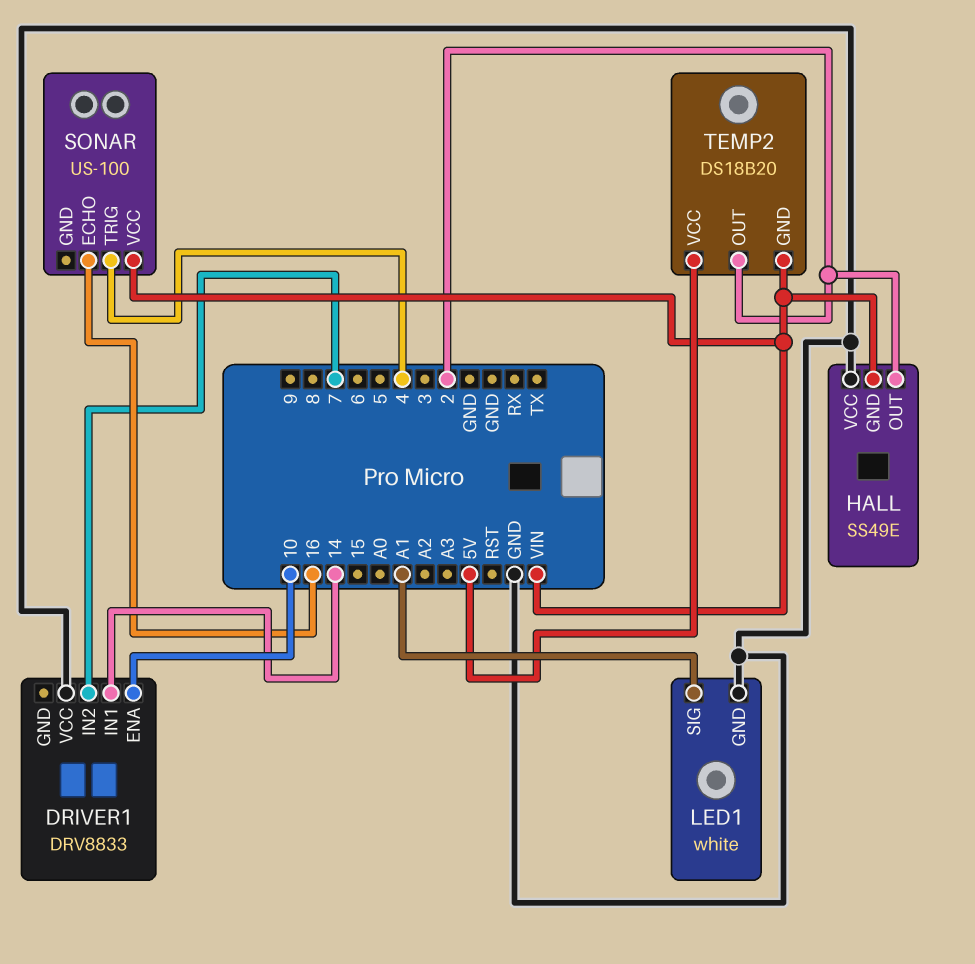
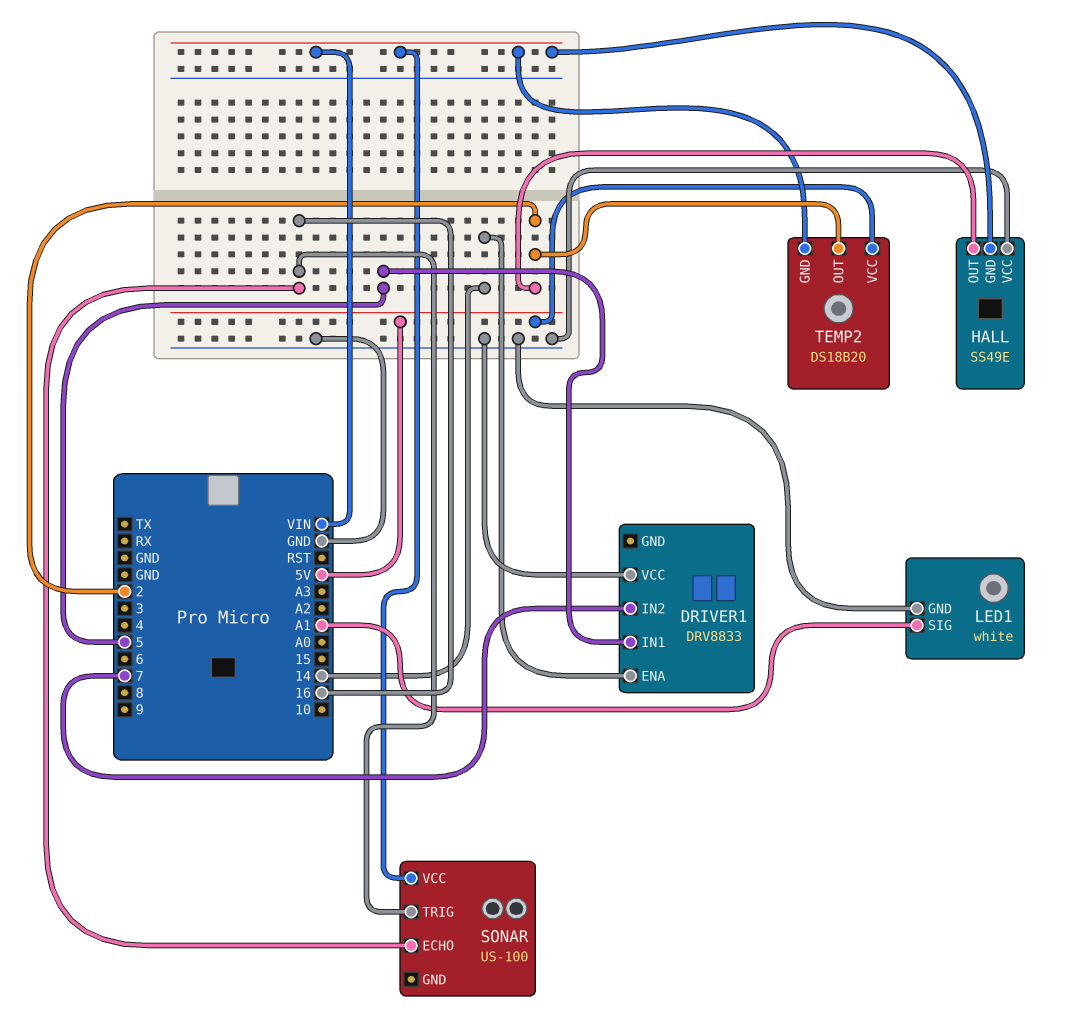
DRIVER1 pin ENA: 10 -> 14
DRIVER1 pin IN1: 14 -> 5
SONAR pin TRIG: 4 -> 16

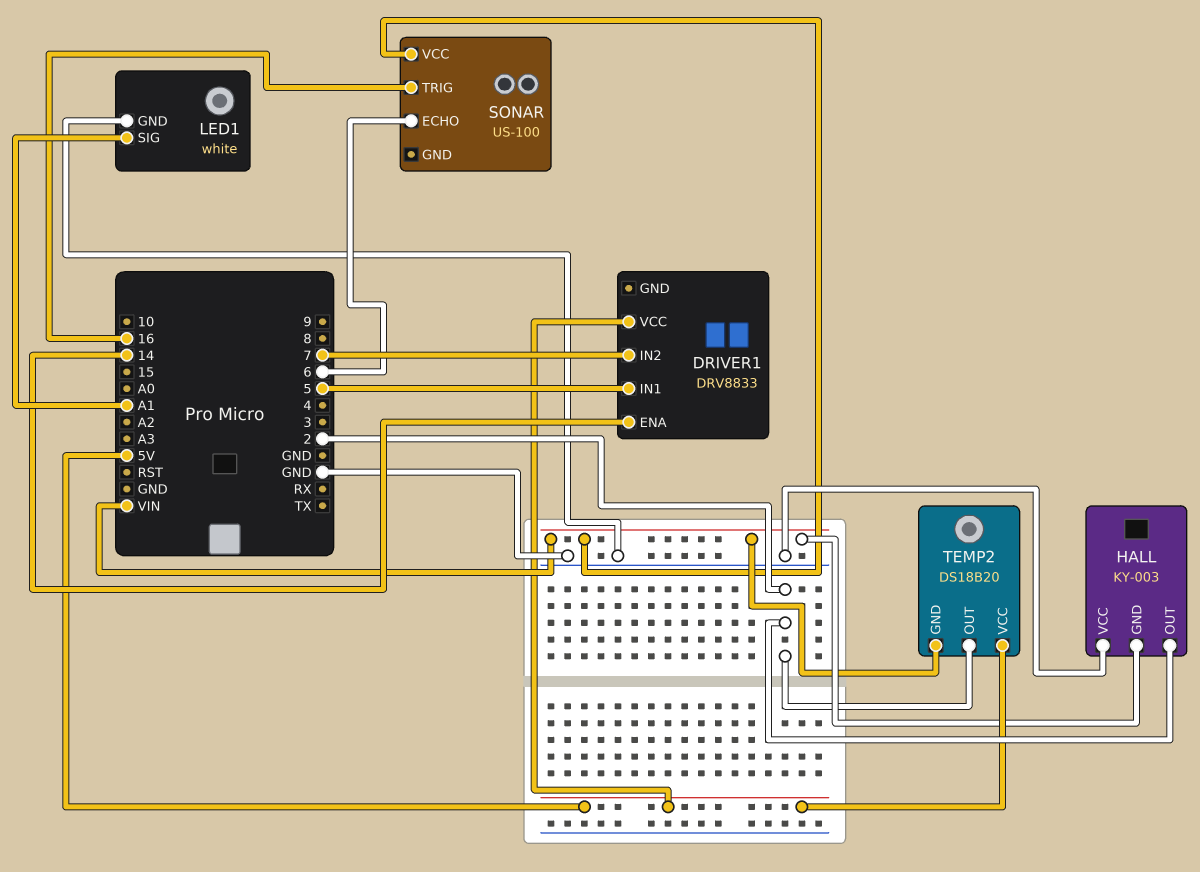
DRIVER1 pin VCC: GND -> 5V
HALL: SS49E -> KY-003
SONAR pin ECHO: 16 -> 6

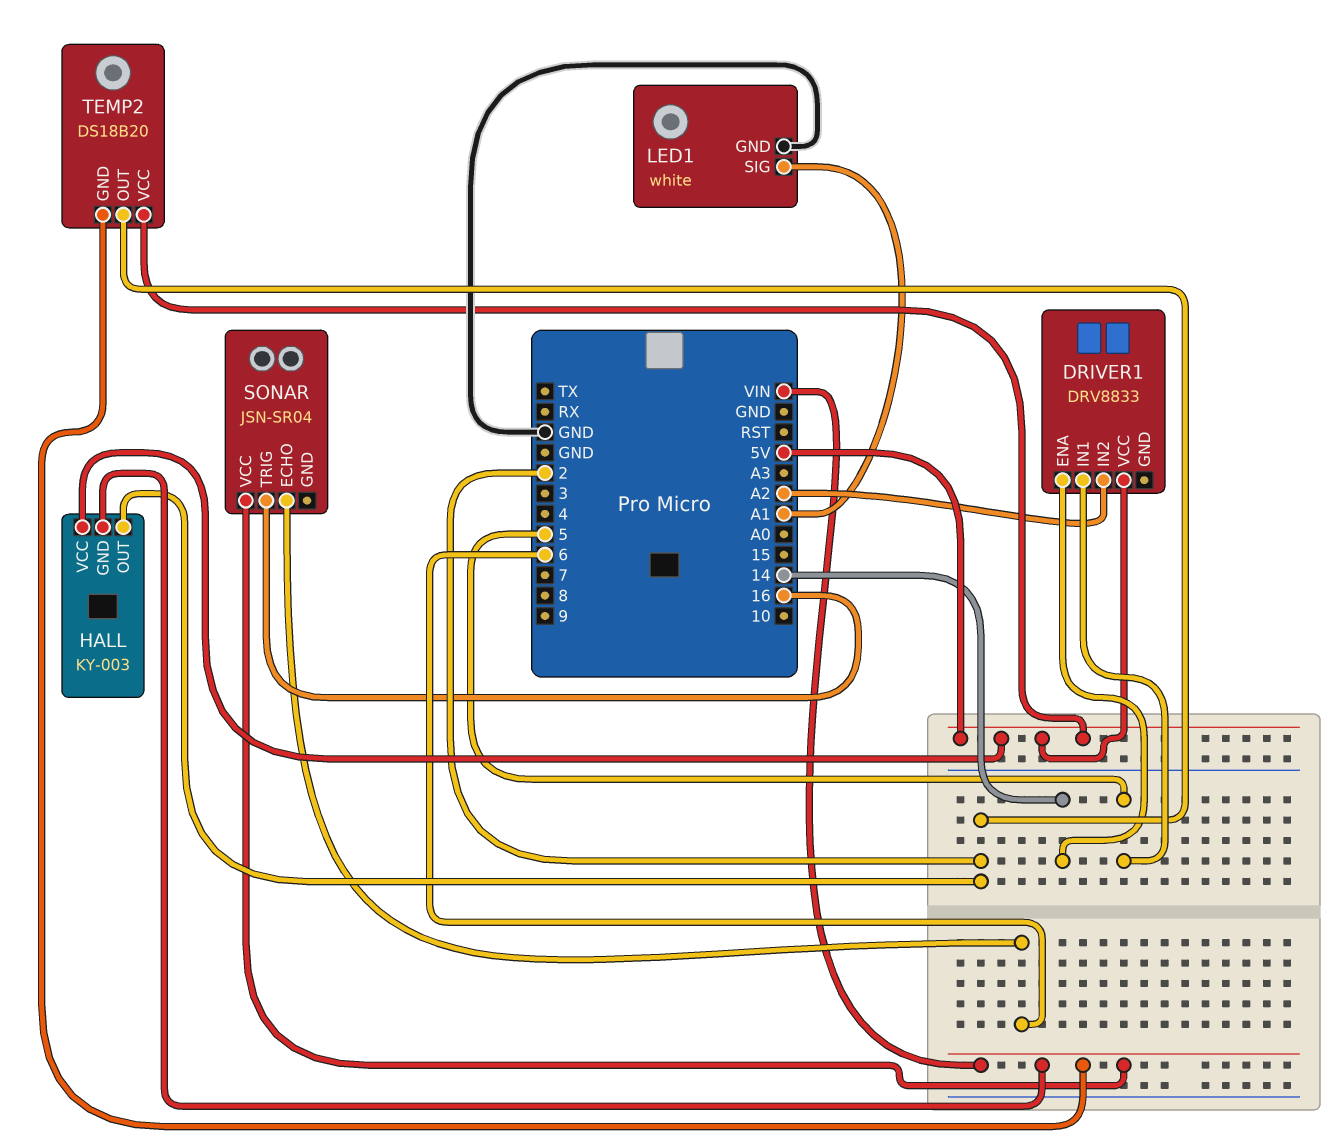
DRIVER1 pin IN2: 7 -> A2
HALL pin VCC: GND -> 5V
SONAR: US-100 -> JSN-SR04

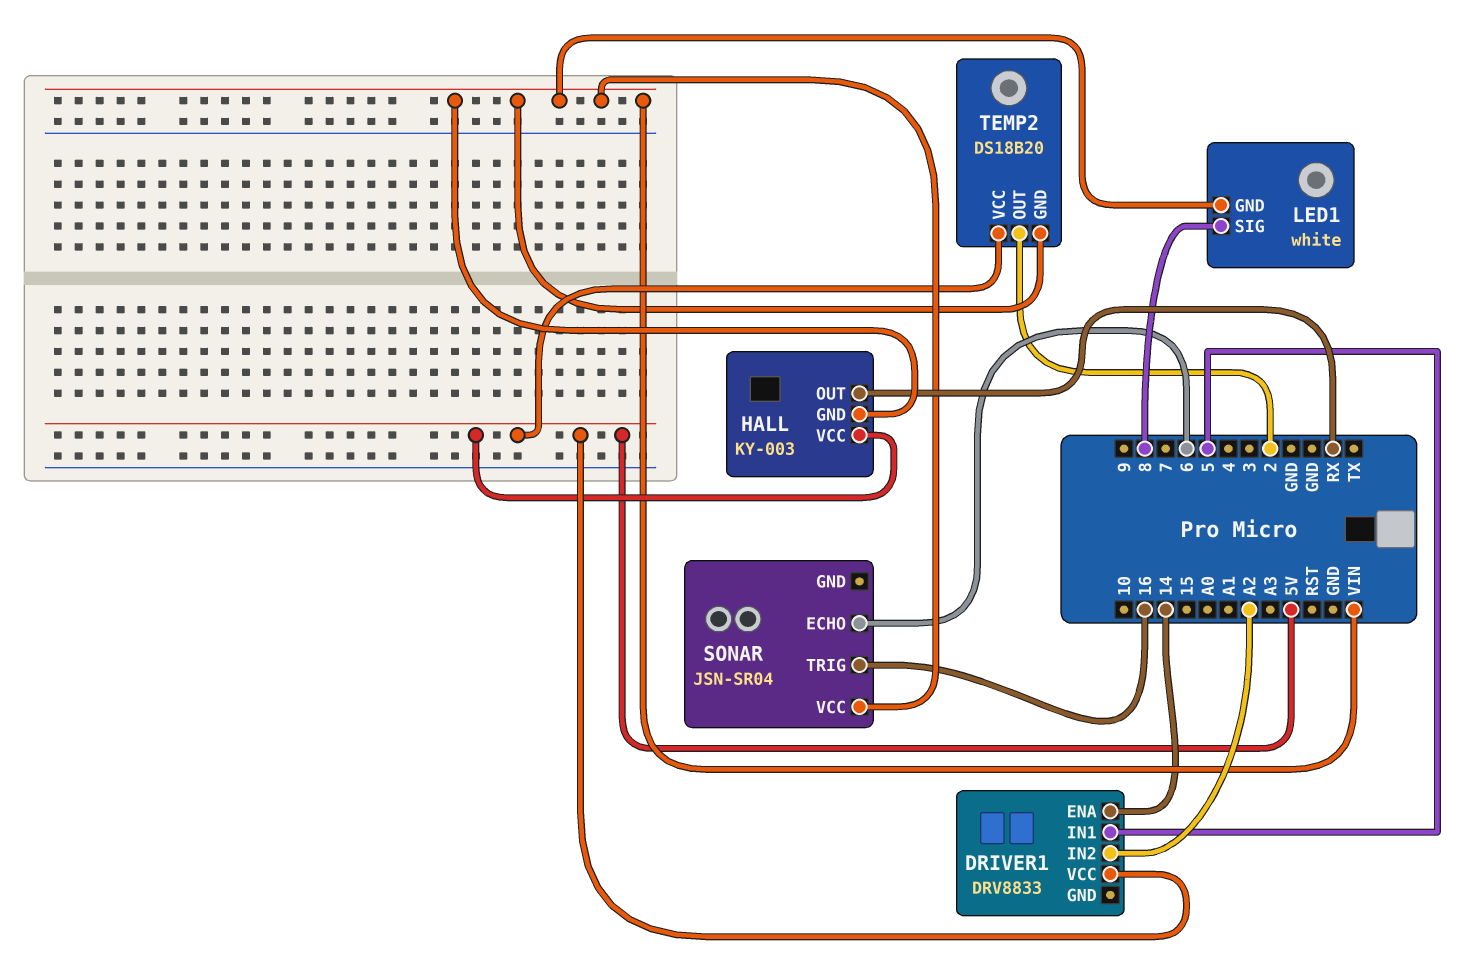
HALL pin OUT: 2 -> RX
LED1 pin GND: GND -> VIN
LED1 pin SIG: A1 -> 8

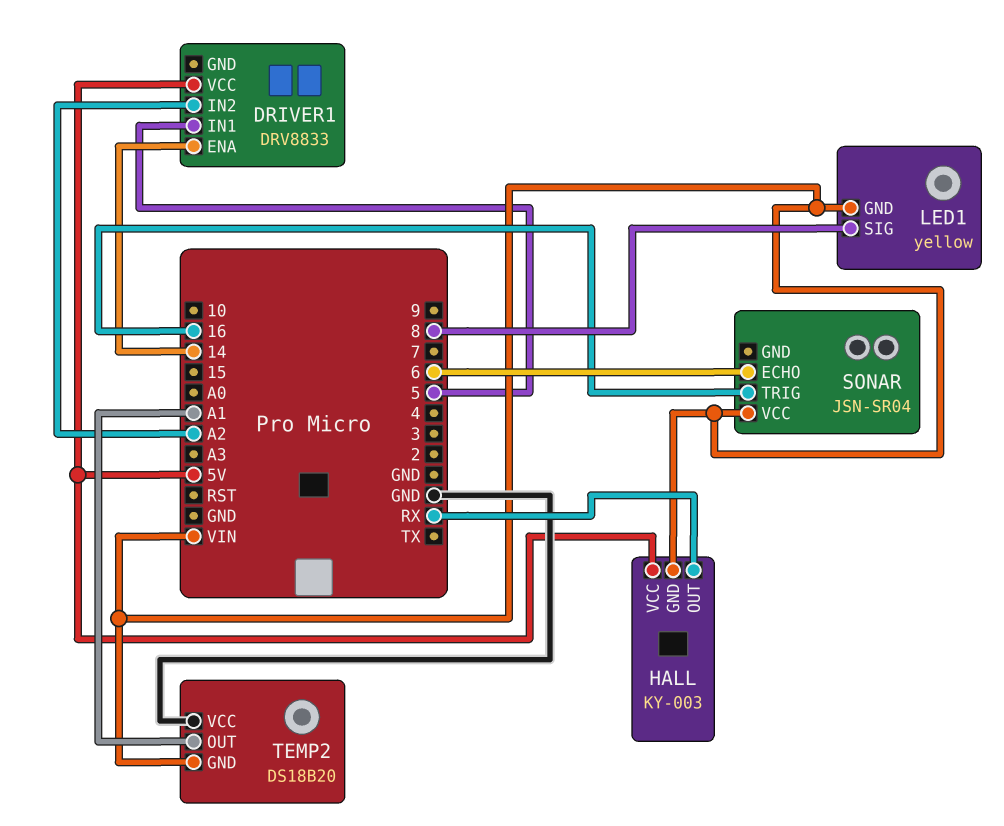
LED1: white -> yellow
TEMP2 pin OUT: 2 -> A1
TEMP2 pin VCC: 5V -> GND

